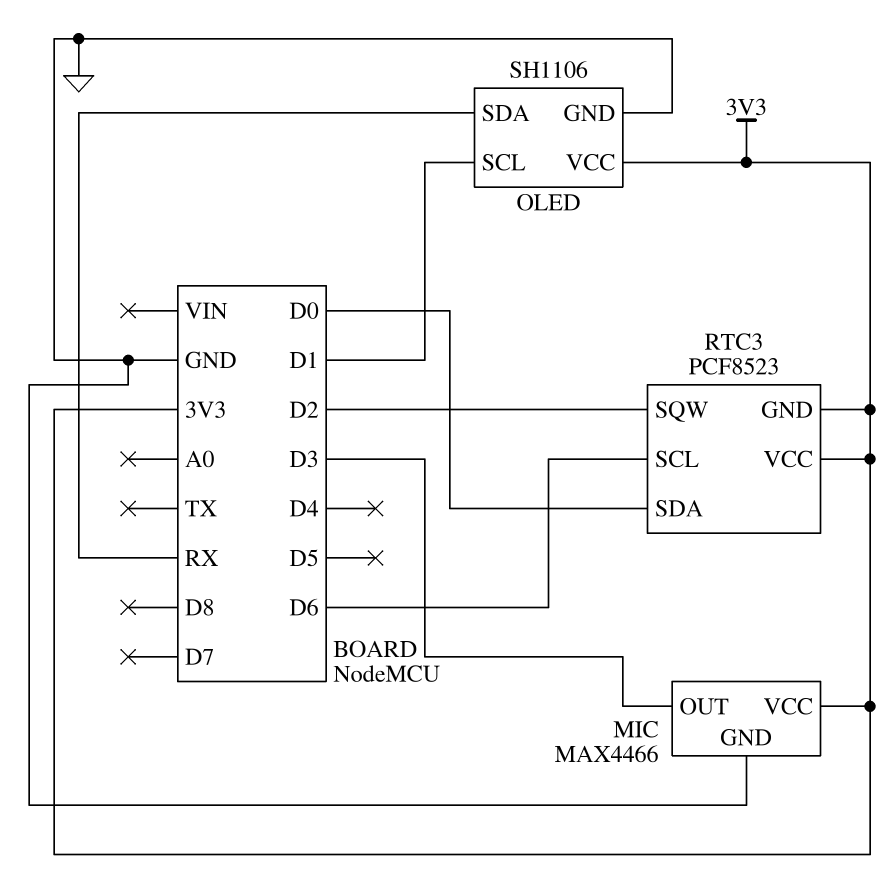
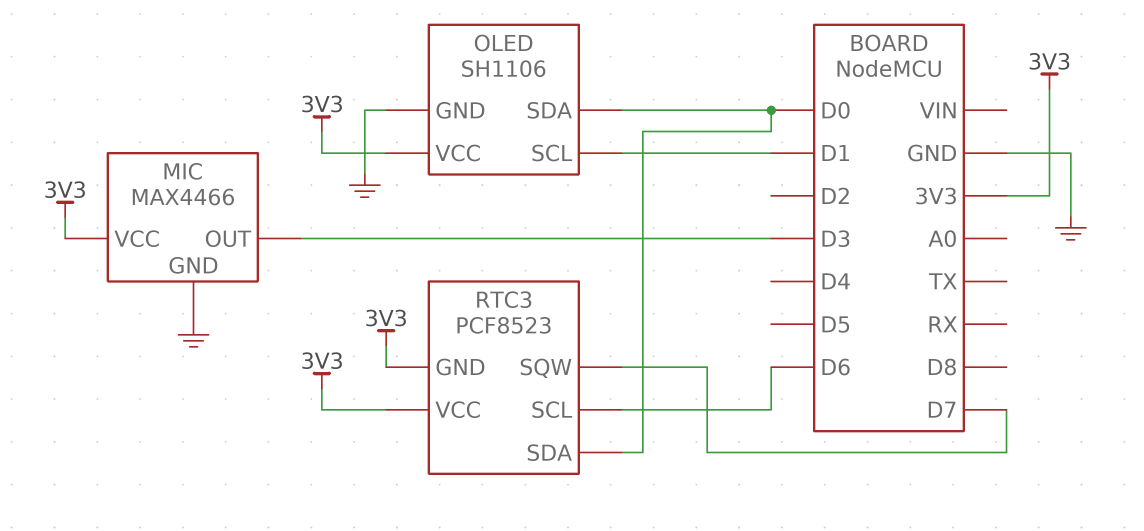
OLED pin SDA: RX -> D0
RTC3 pin SQW: D2 -> D7

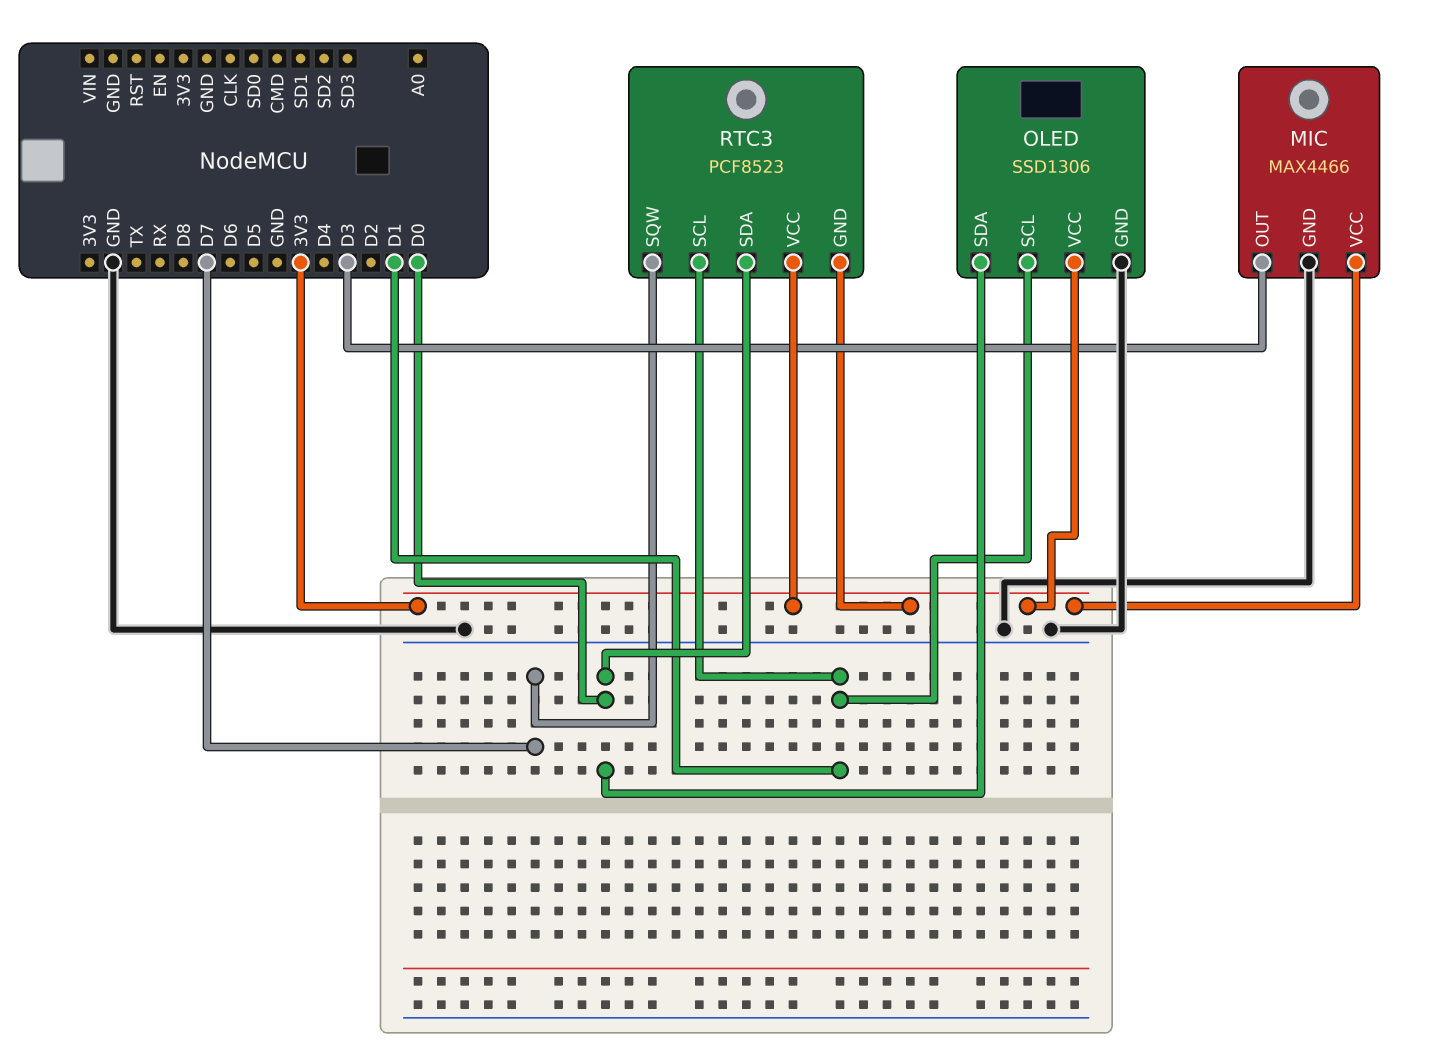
OLED: SH1106 -> SSD1306
RTC3 pin SCL: D6 -> D1

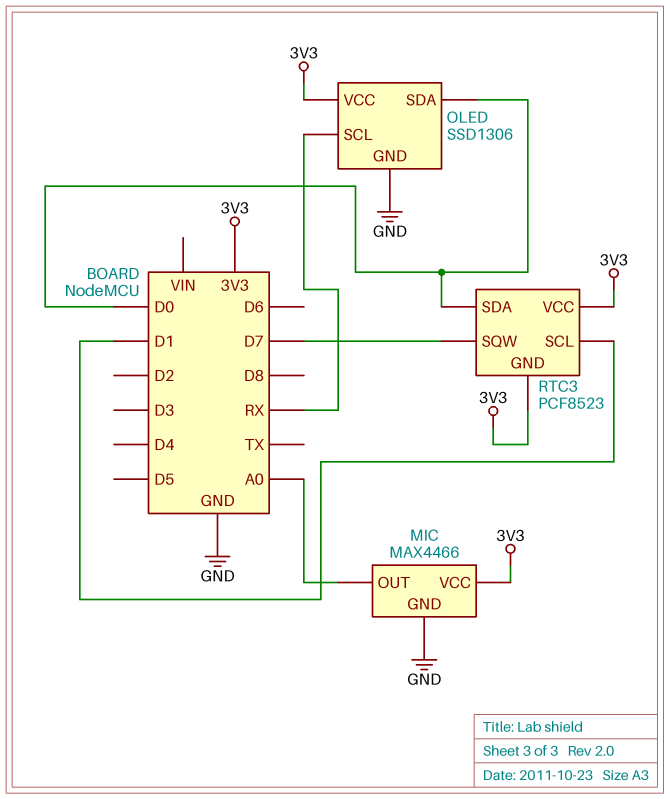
MIC pin OUT: D3 -> A0
OLED pin SCL: D1 -> RX

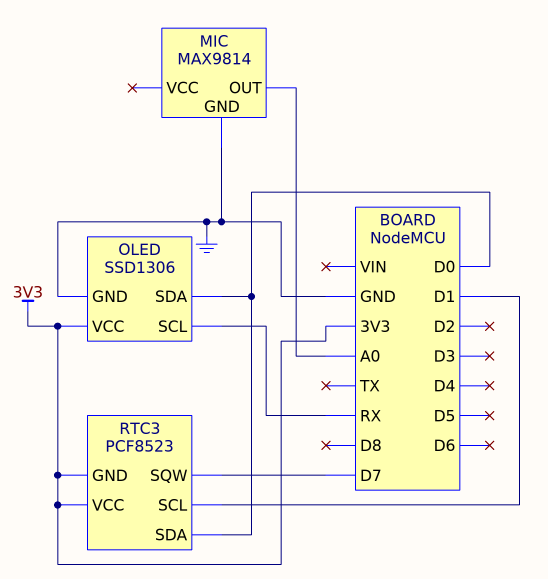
MIC: MAX4466 -> MAX9814
MIC pin VCC: 3V3 -> none

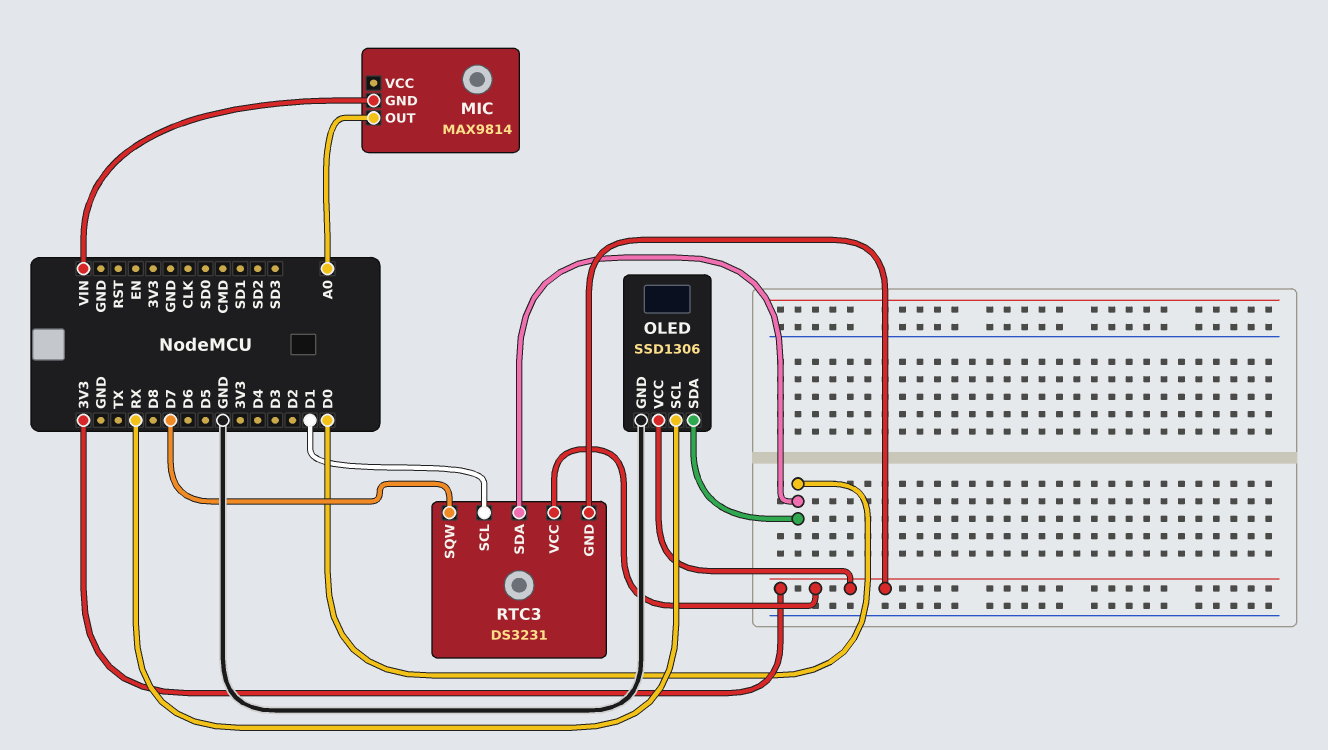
MIC pin GND: GND -> VIN
RTC3: PCF8523 -> DS3231

